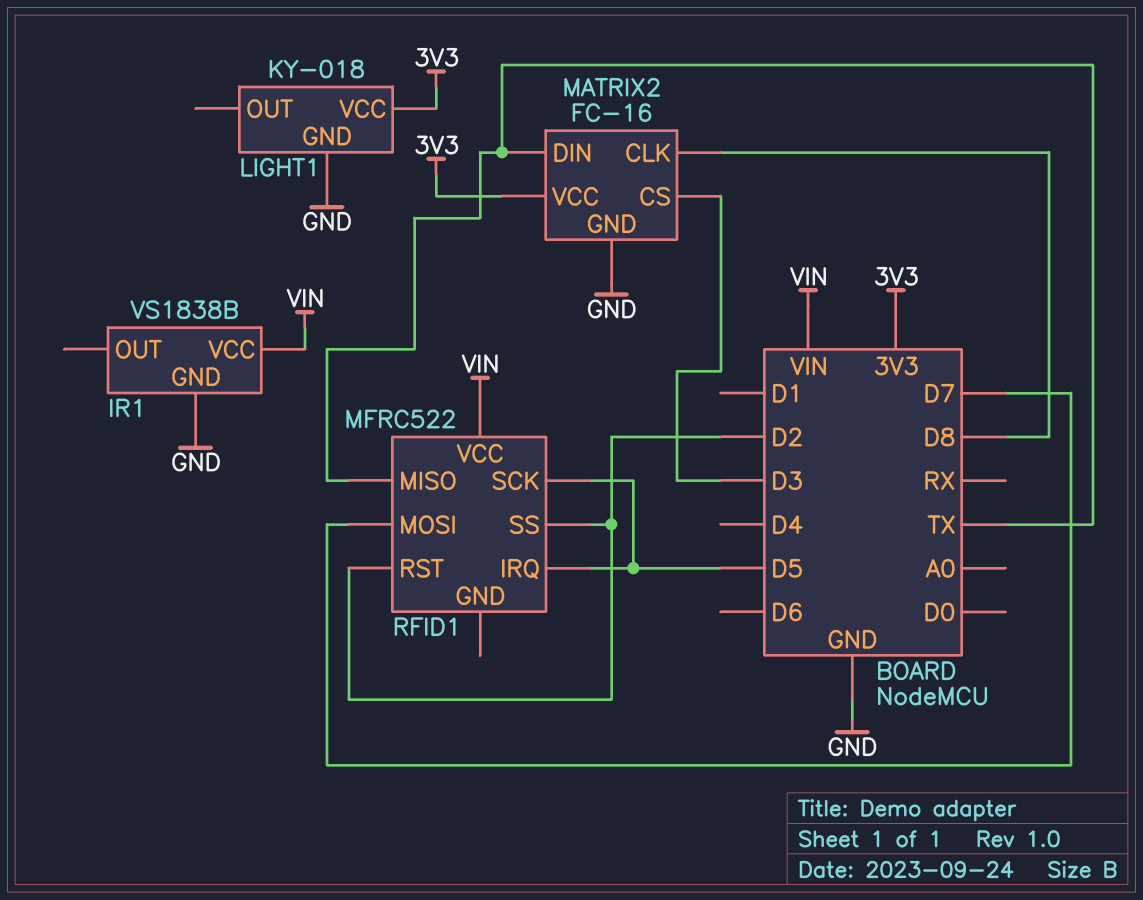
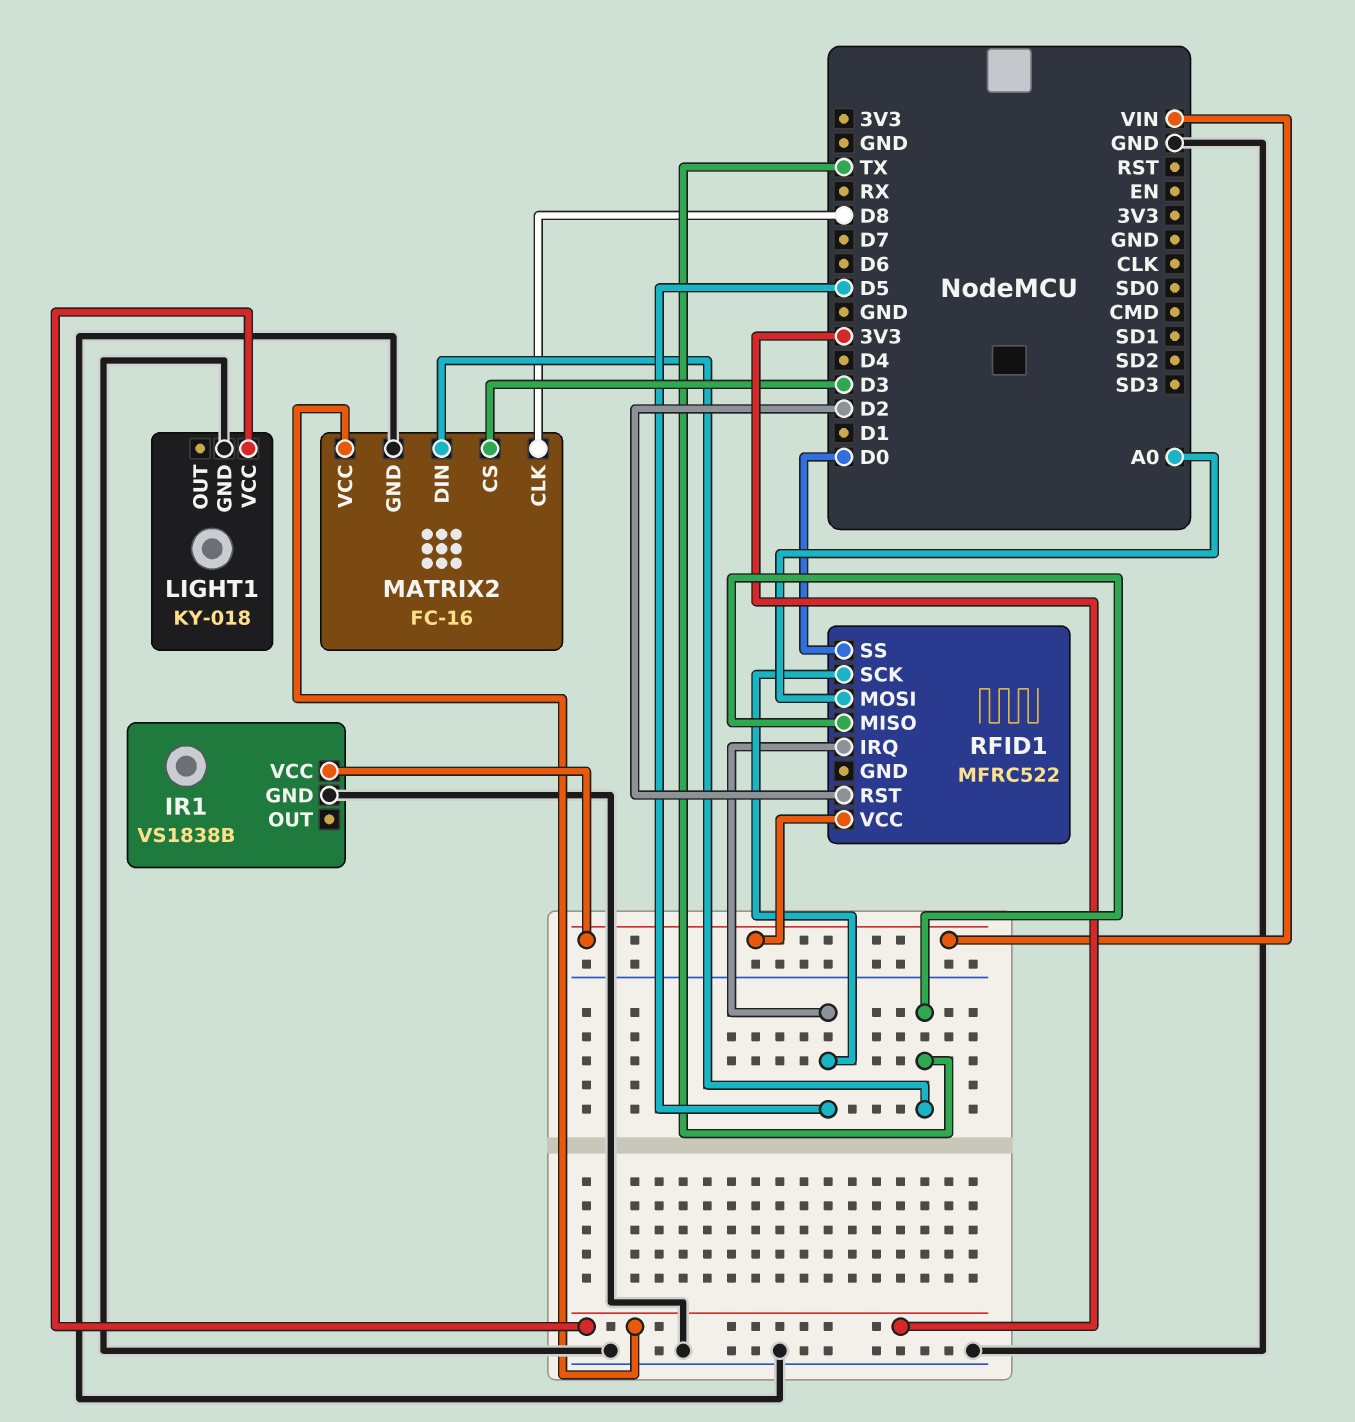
RFID1 pin MOSI: D7 -> A0
RFID1 pin SS: D2 -> D0

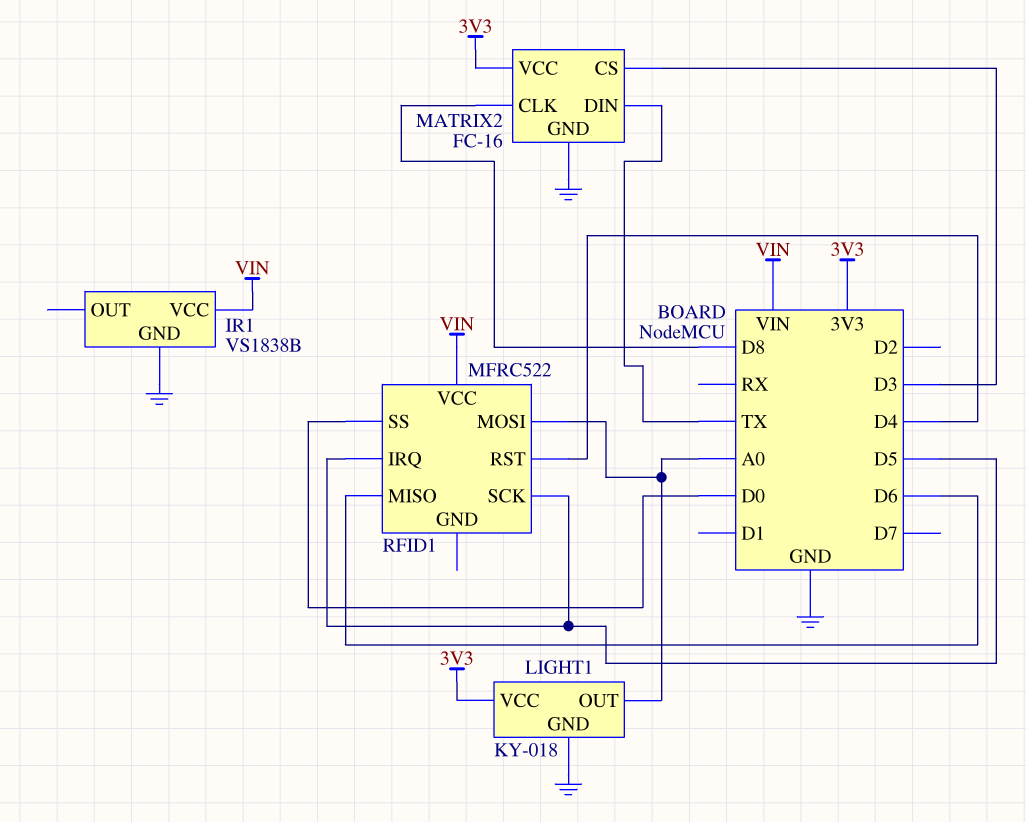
LIGHT1 pin OUT: none -> A0
RFID1 pin MISO: TX -> D6
RFID1 pin RST: D2 -> D4

